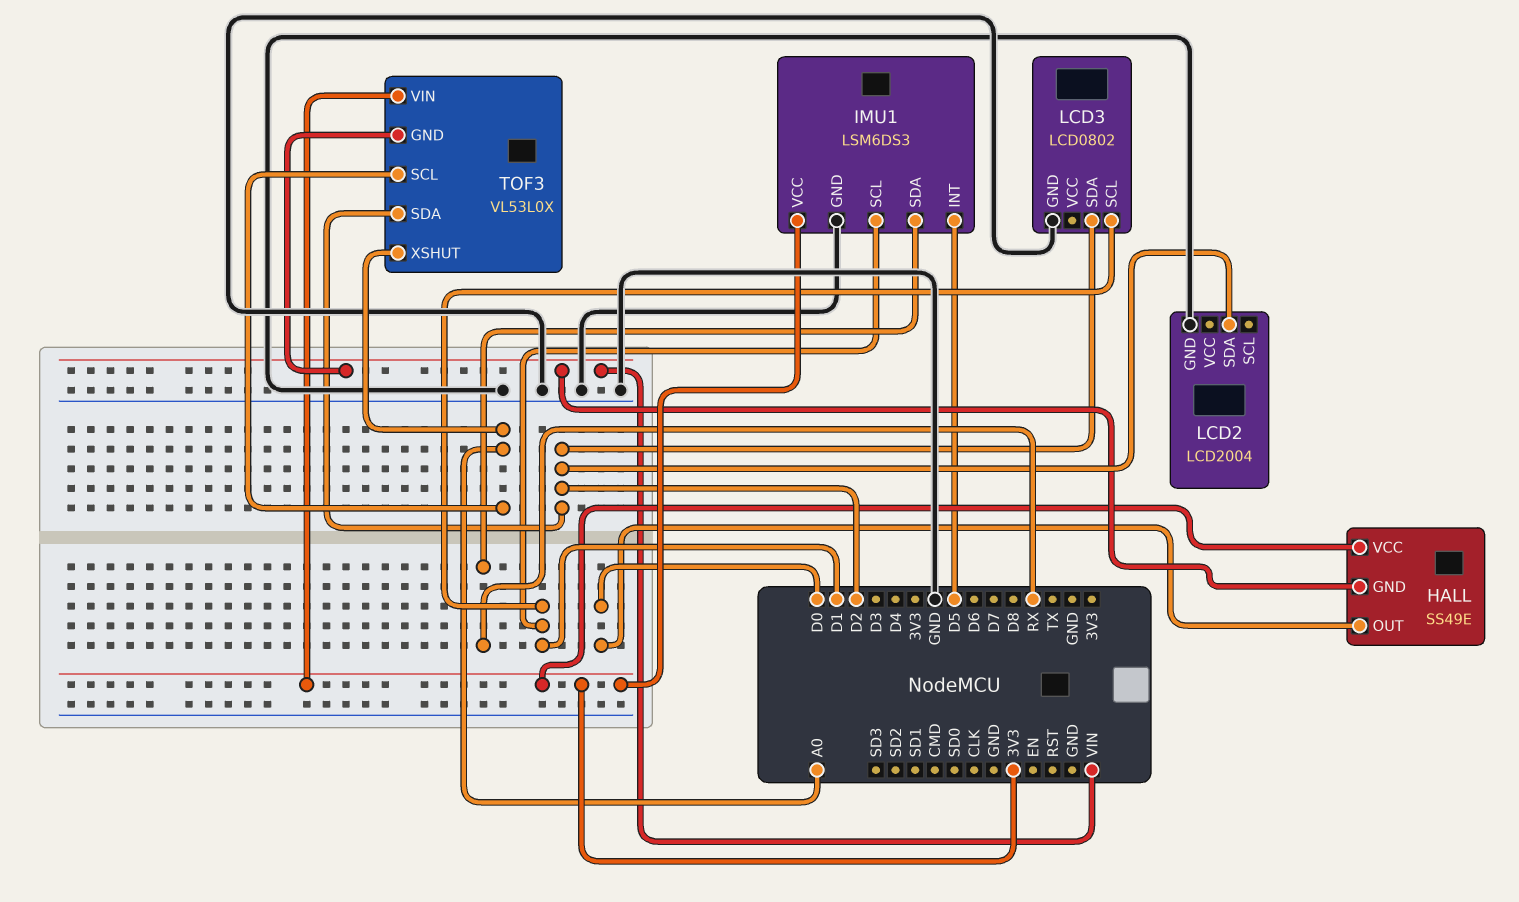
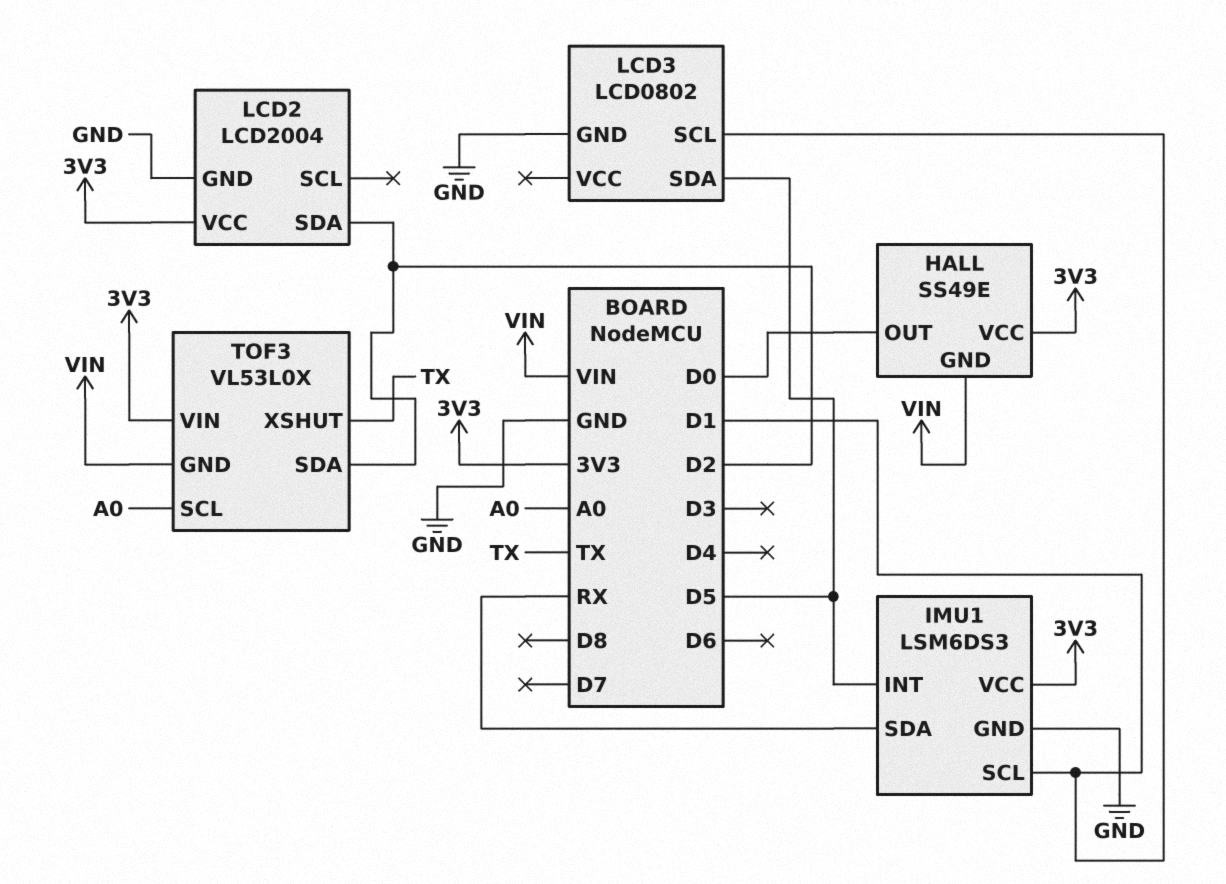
LCD2 pin VCC: none -> 3V3
LCD3 pin SDA: D2 -> D5
TOF3 pin XSHUT: A0 -> TX

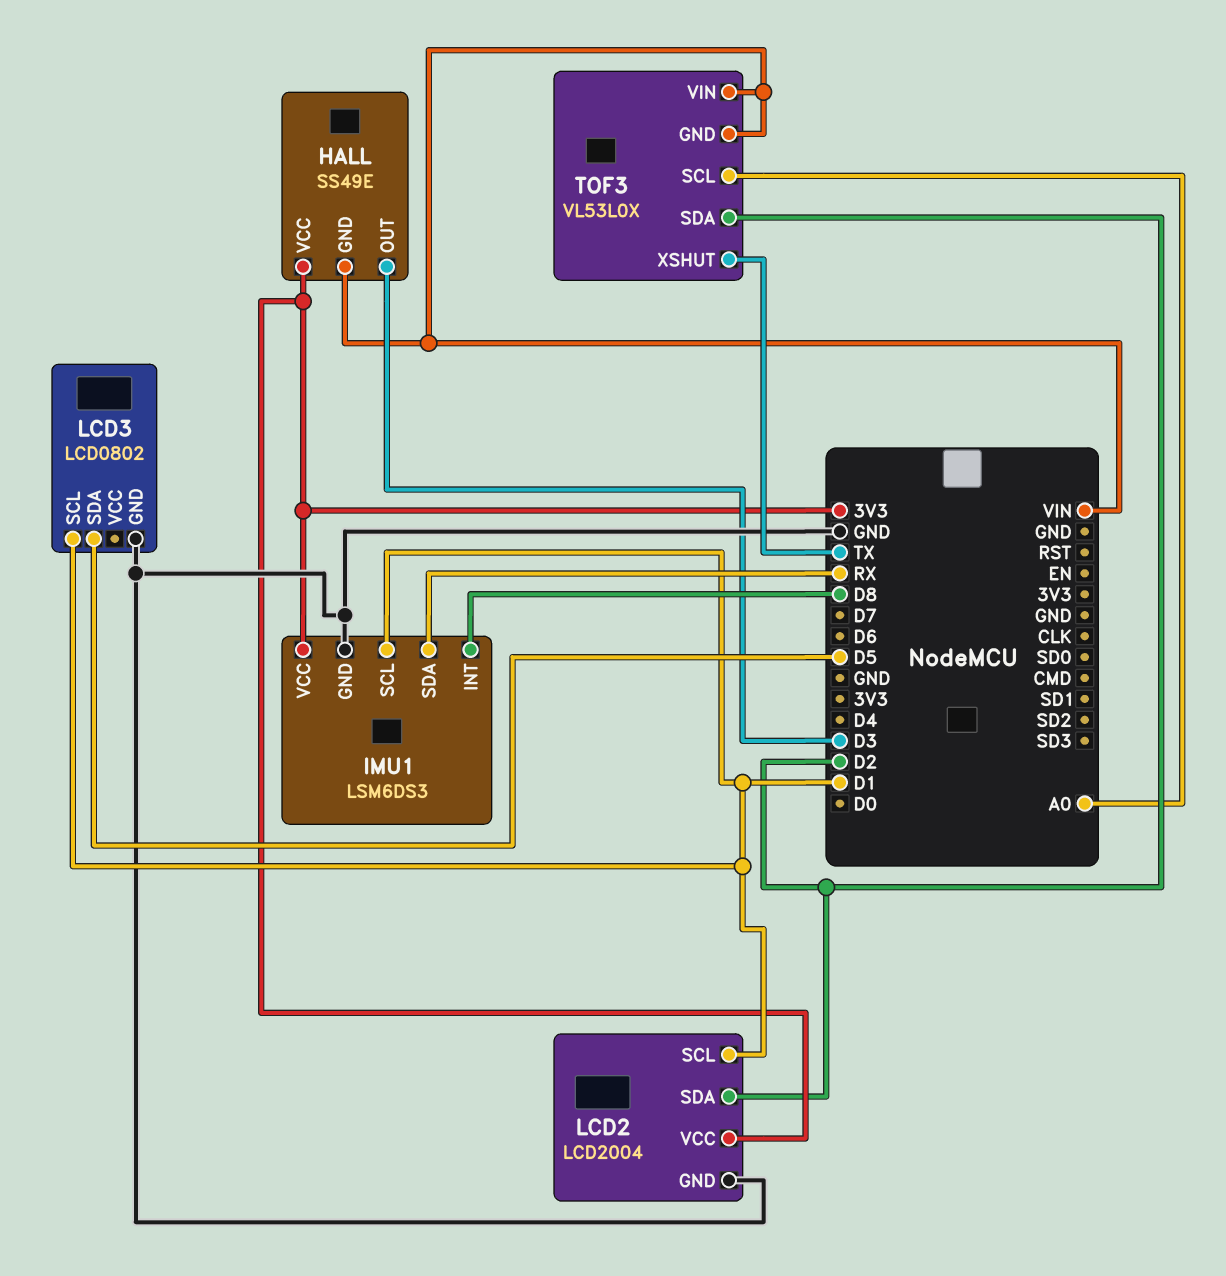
HALL pin OUT: D0 -> D3
IMU1 pin INT: D5 -> D8
LCD2 pin SCL: none -> D1
TOF3 pin VIN: 3V3 -> VIN

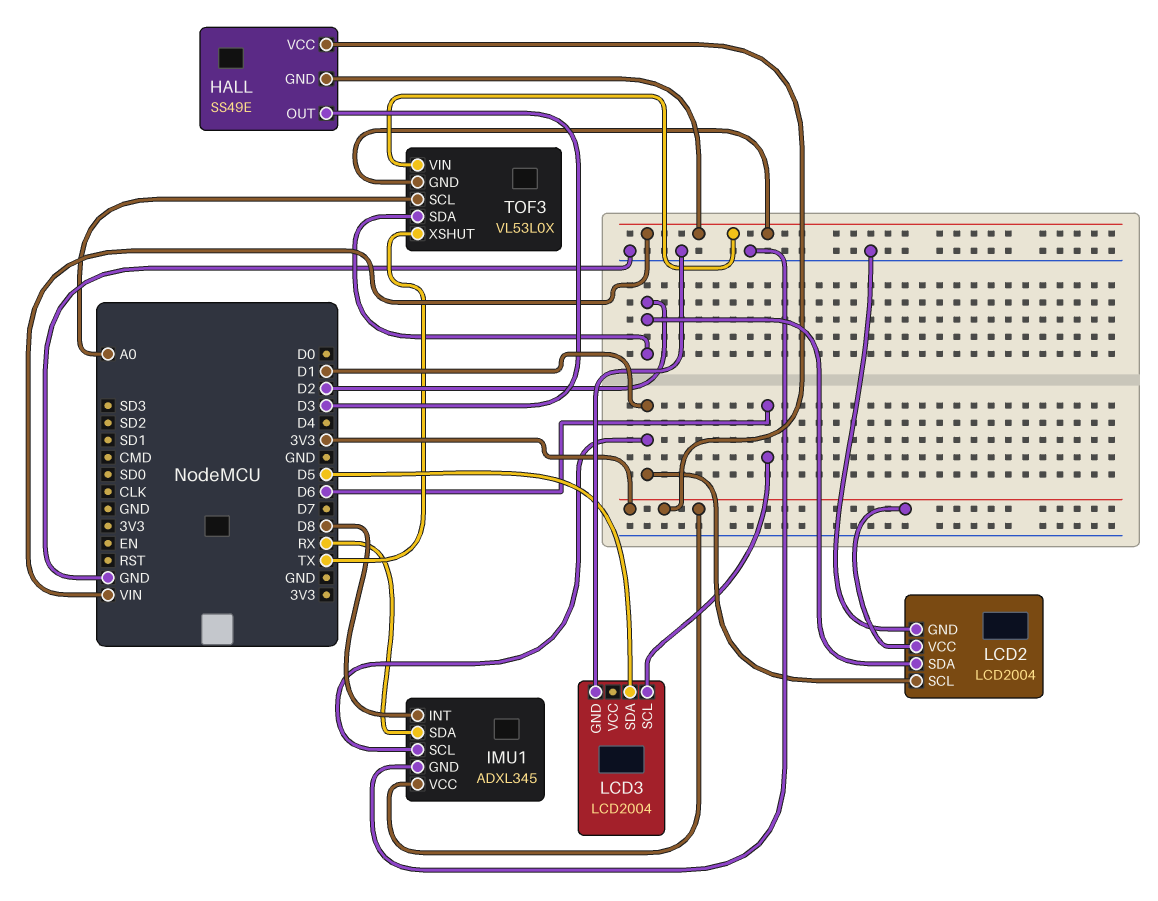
IMU1: LSM6DS3 -> ADXL345
LCD3: LCD0802 -> LCD2004
LCD3 pin SCL: D1 -> D6

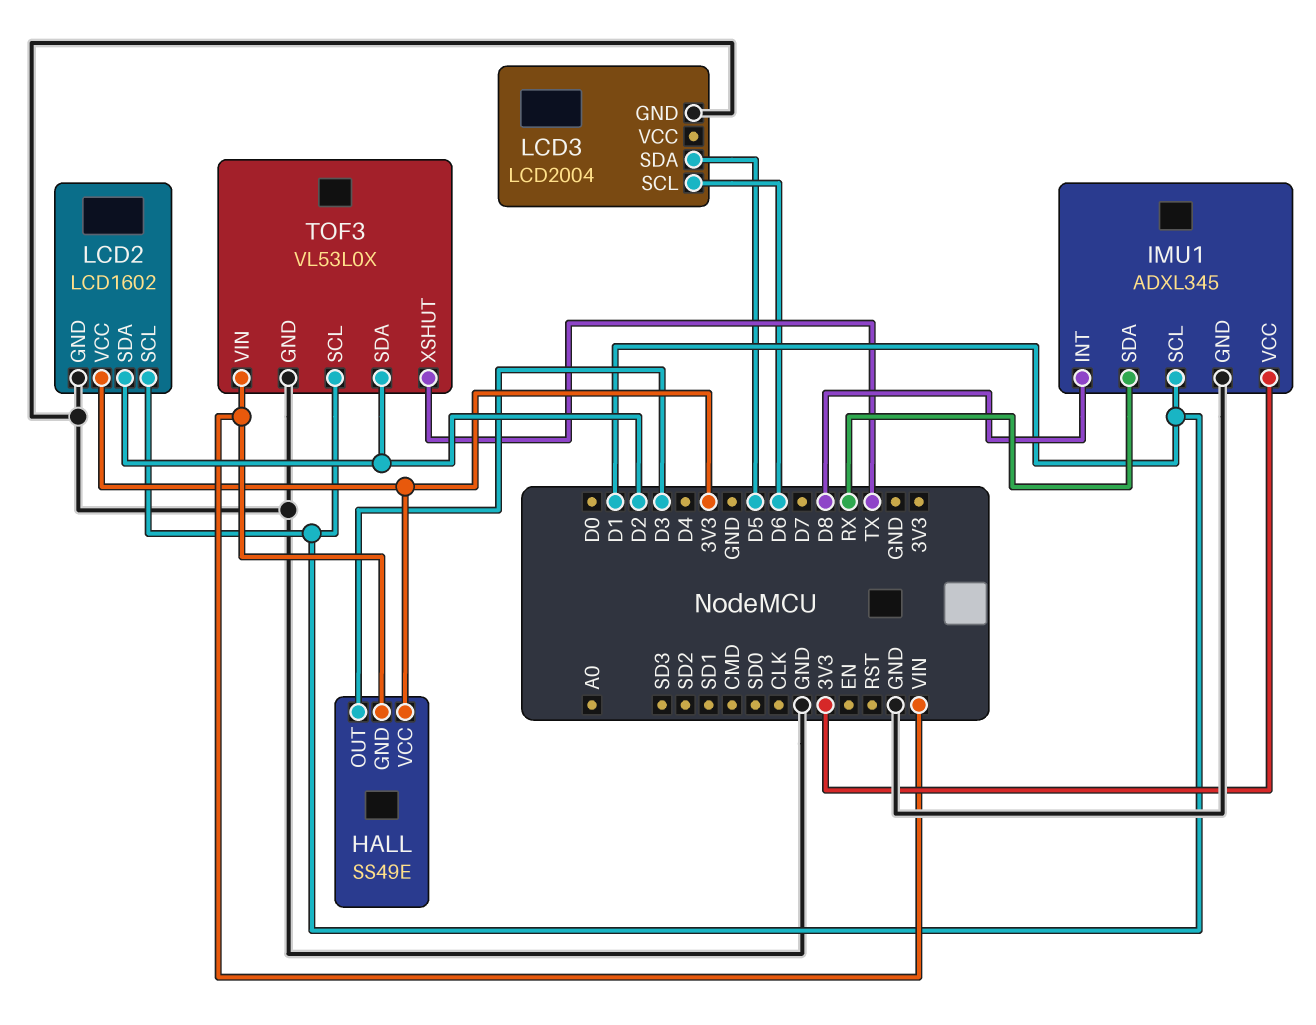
LCD2: LCD2004 -> LCD1602
TOF3 pin GND: VIN -> GND
TOF3 pin SCL: A0 -> D1

